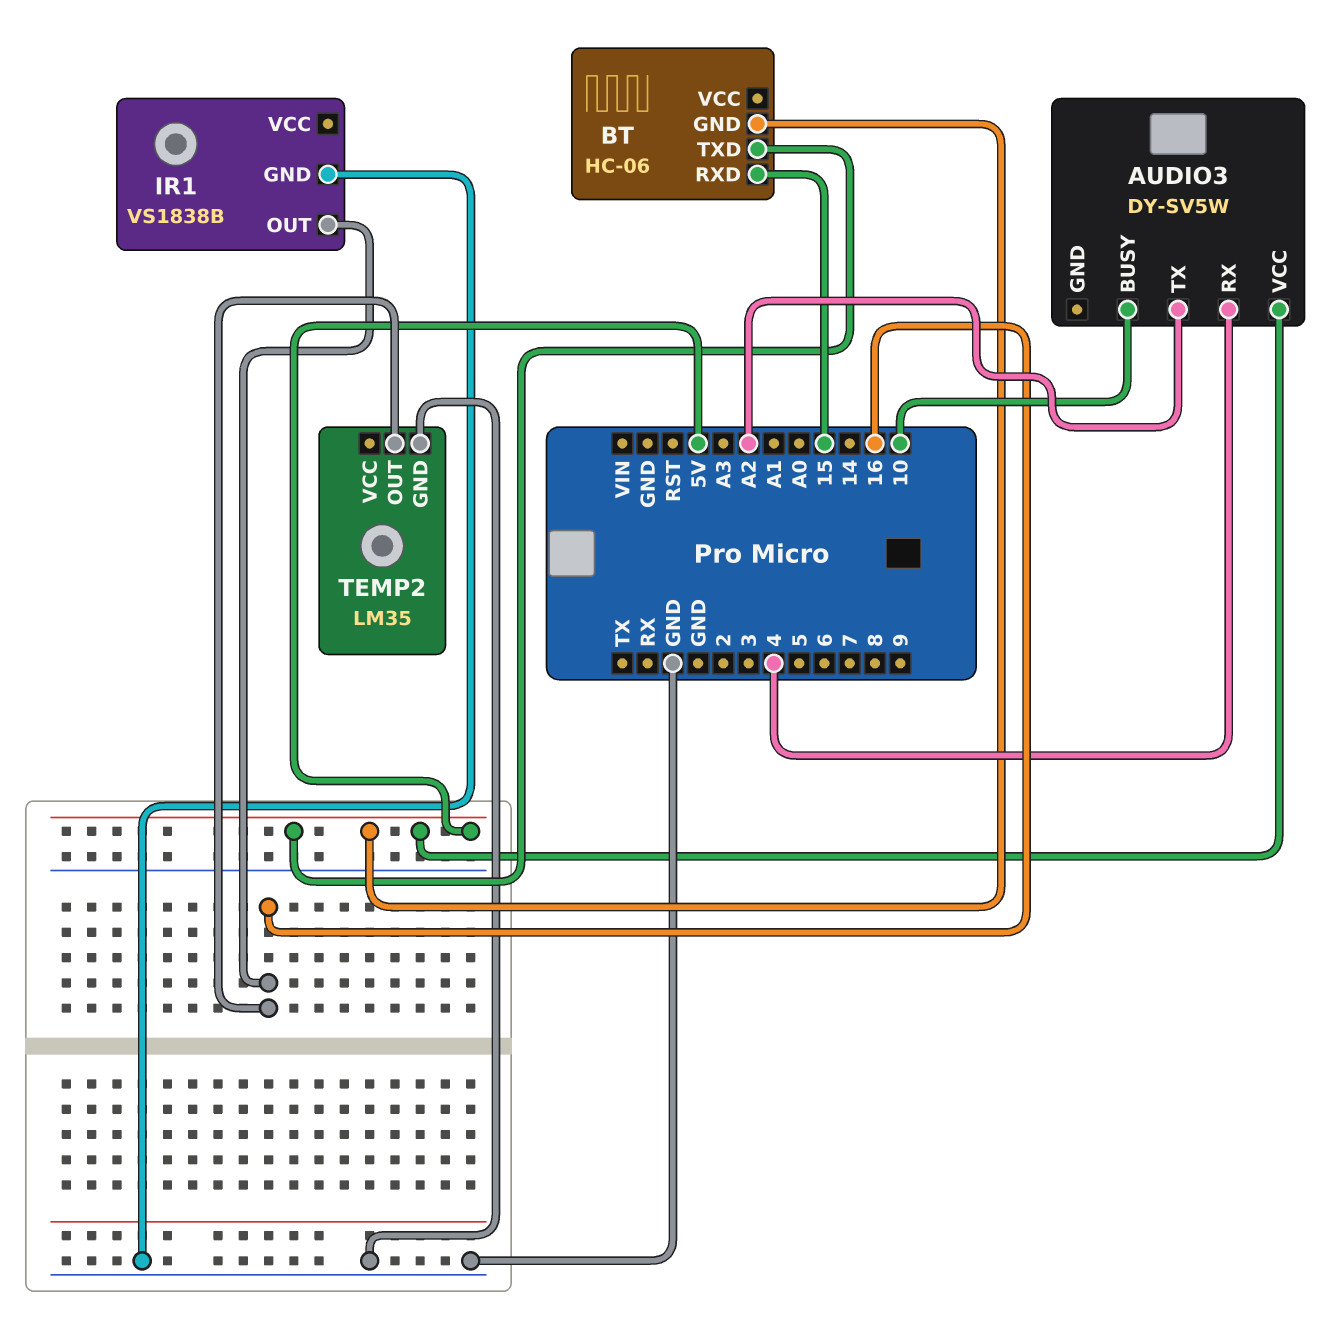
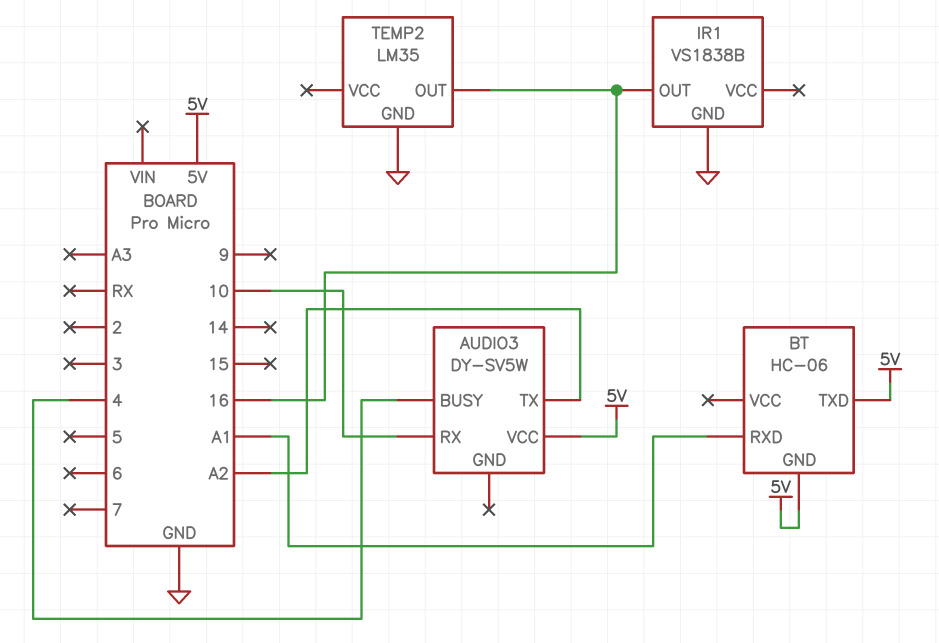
AUDIO3 pin BUSY: 10 -> 4
AUDIO3 pin RX: 4 -> 10
BT pin RXD: 15 -> A1

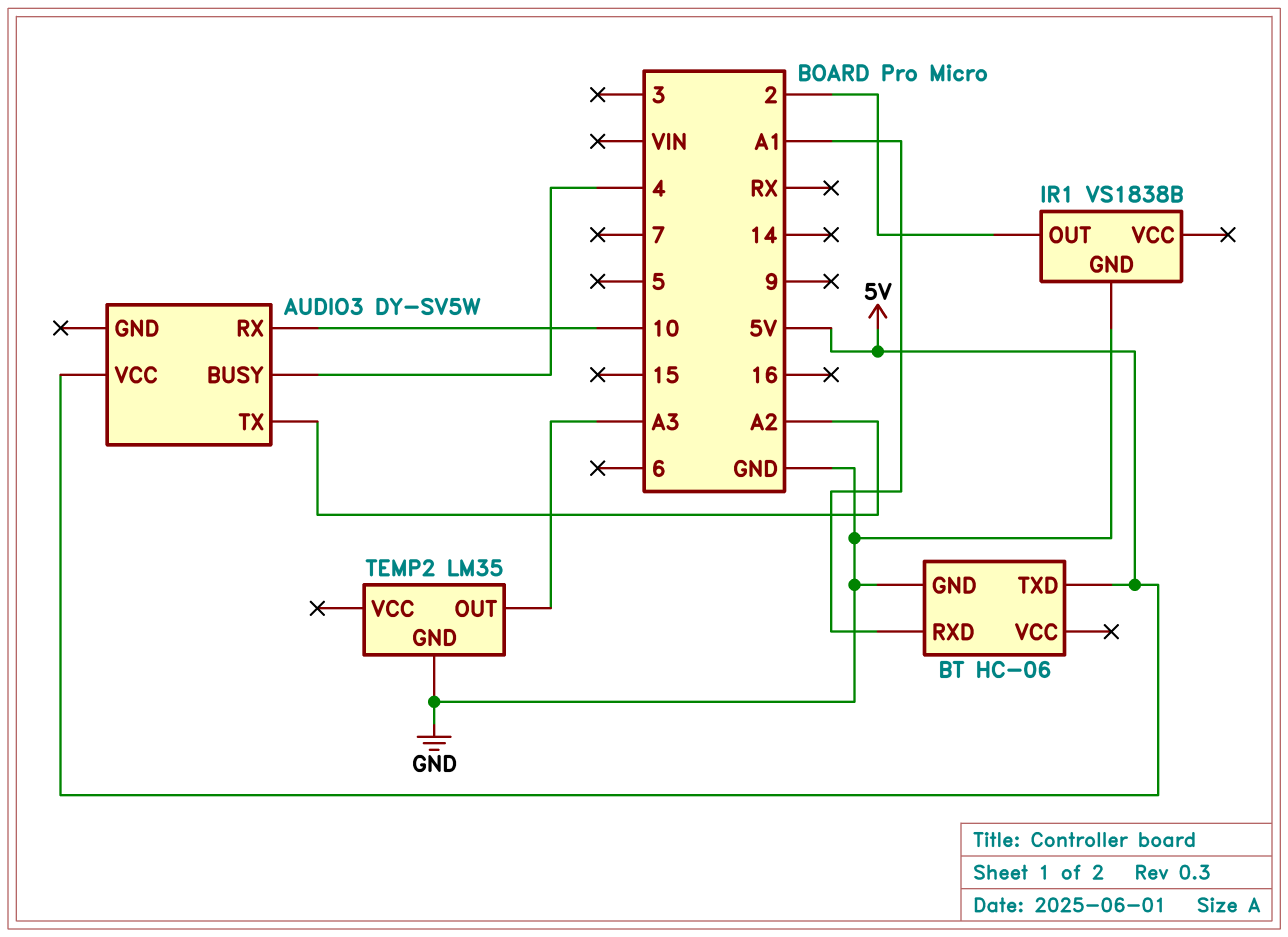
BT pin GND: 5V -> GND
IR1 pin OUT: 16 -> 2
TEMP2 pin OUT: 16 -> A3

